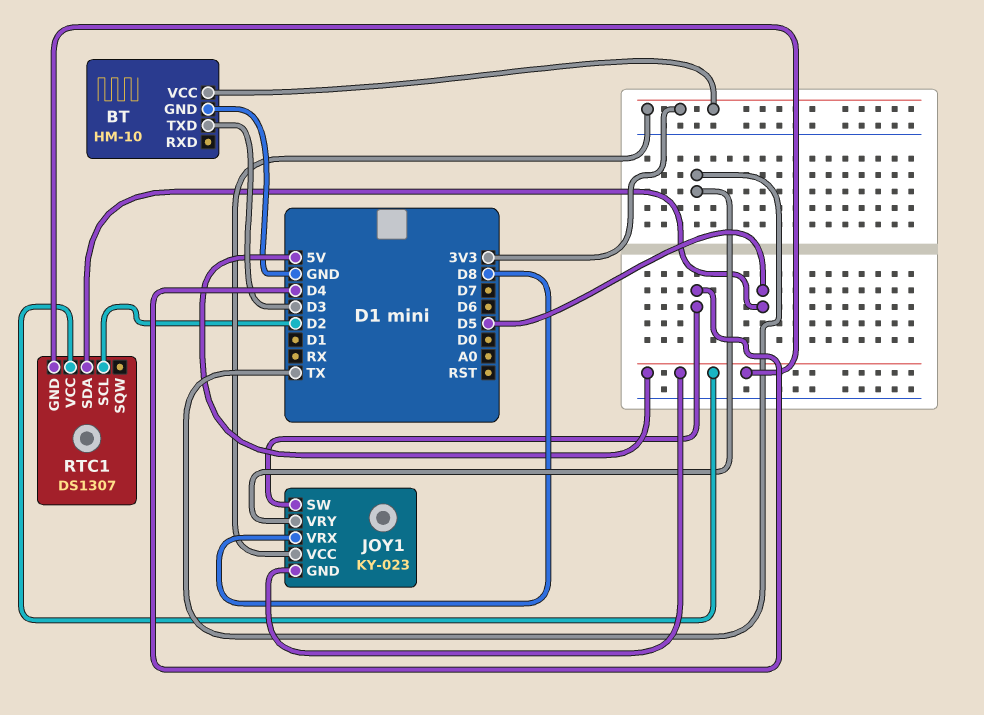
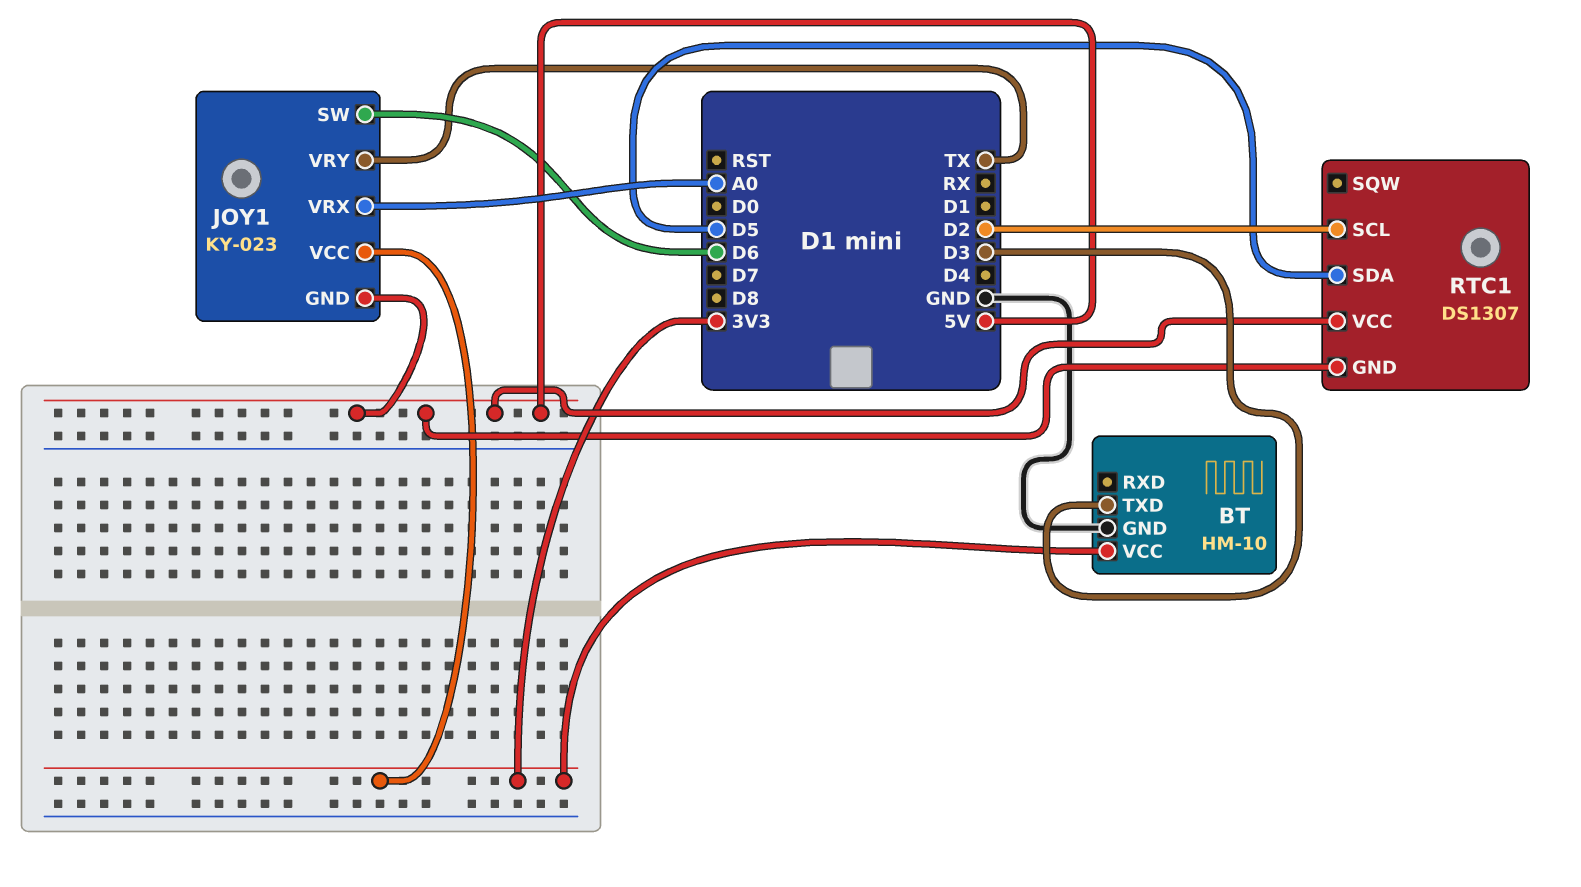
JOY1 pin SW: D4 -> D6
JOY1 pin VRX: D8 -> A0

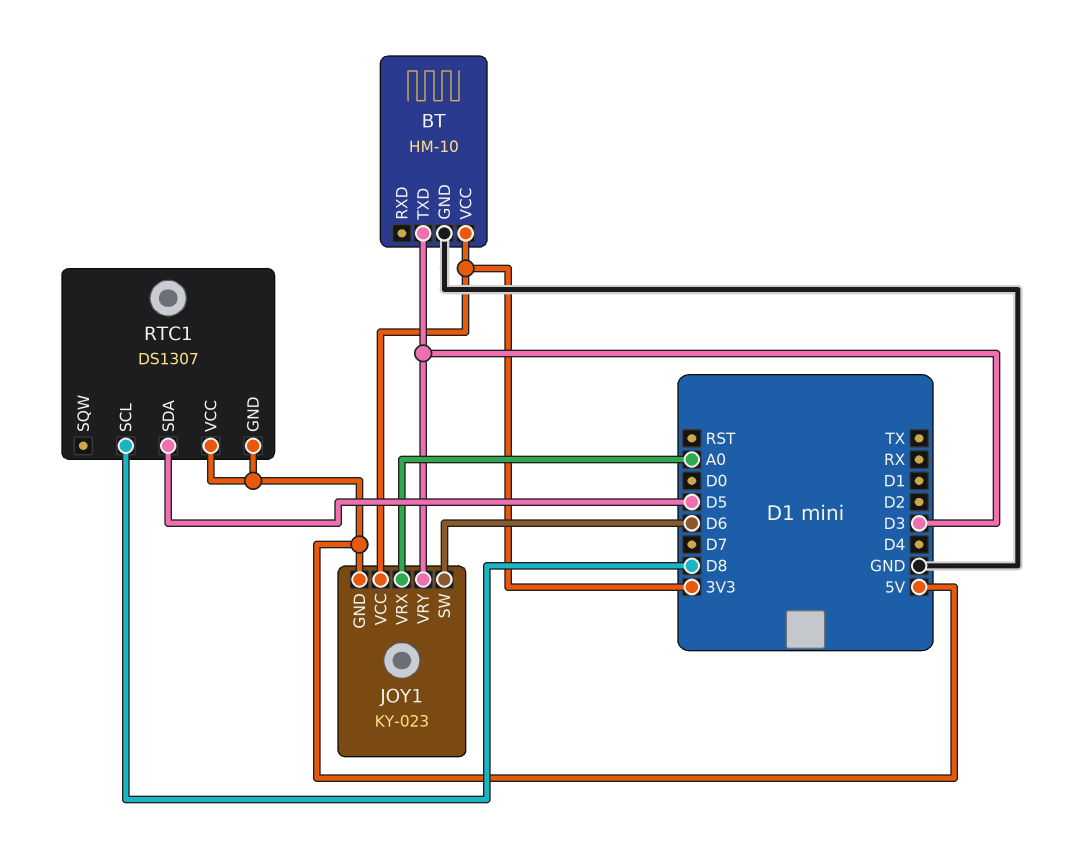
JOY1 pin VRY: TX -> D3
RTC1 pin SCL: D2 -> D8

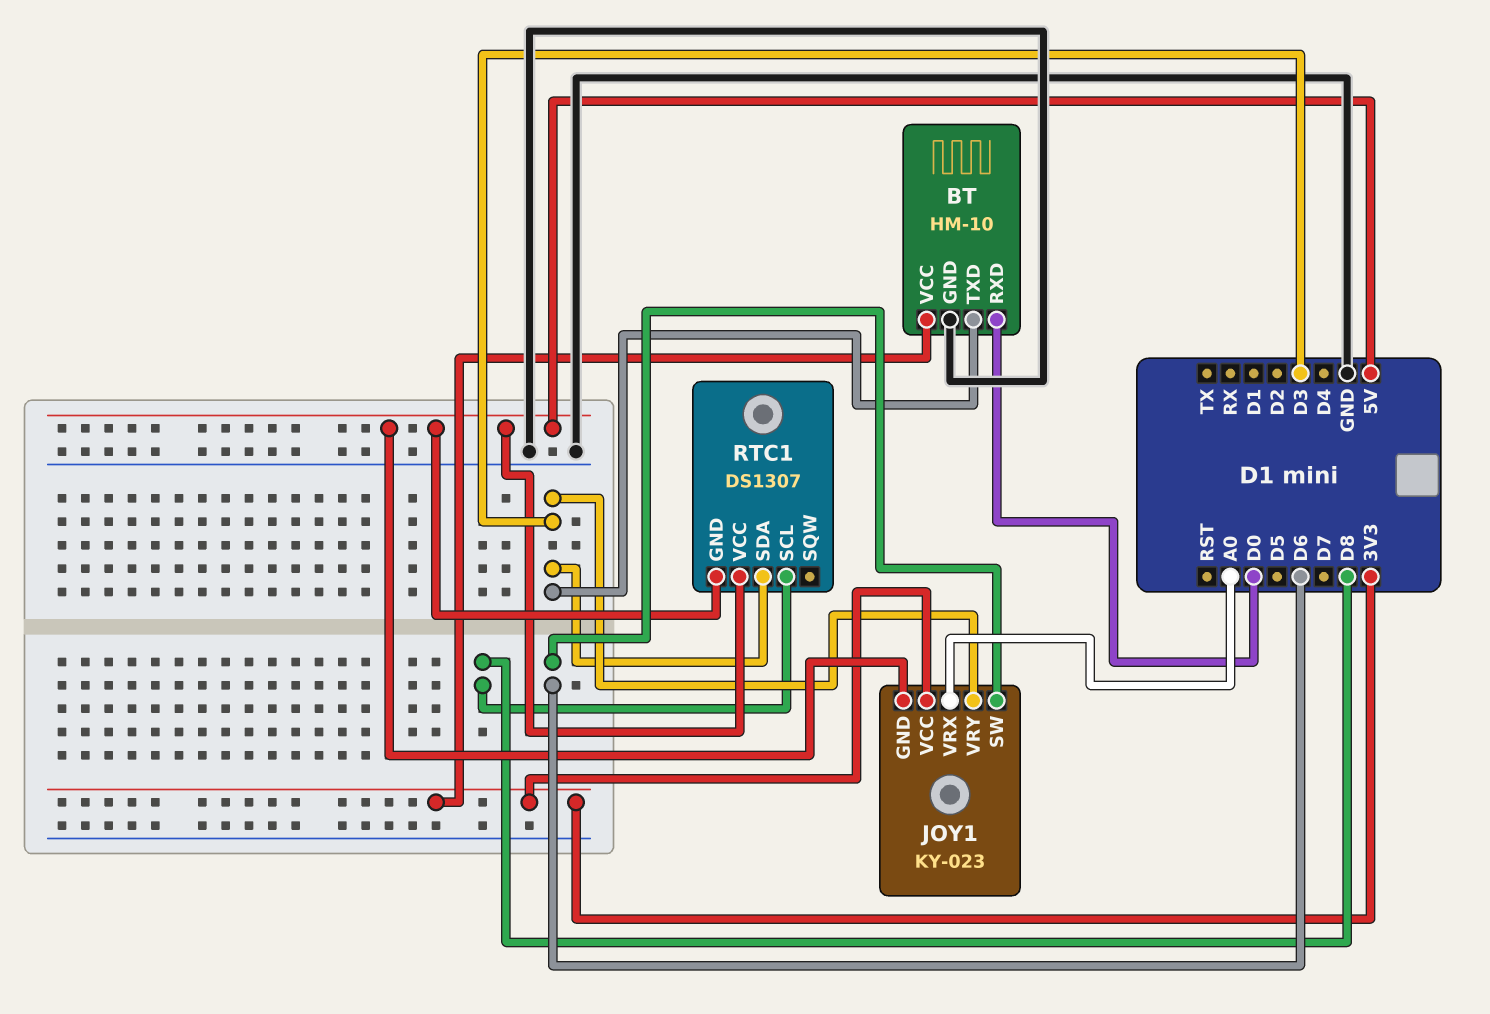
BT pin RXD: none -> D0
RTC1 pin SDA: D5 -> D3

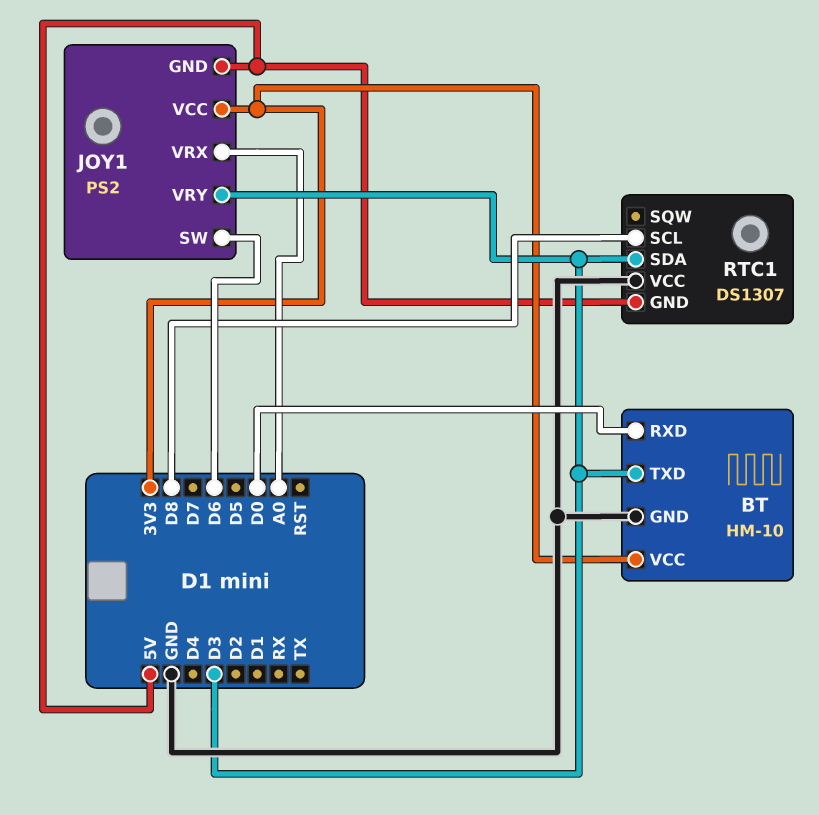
JOY1: KY-023 -> PS2
RTC1 pin VCC: 5V -> GND

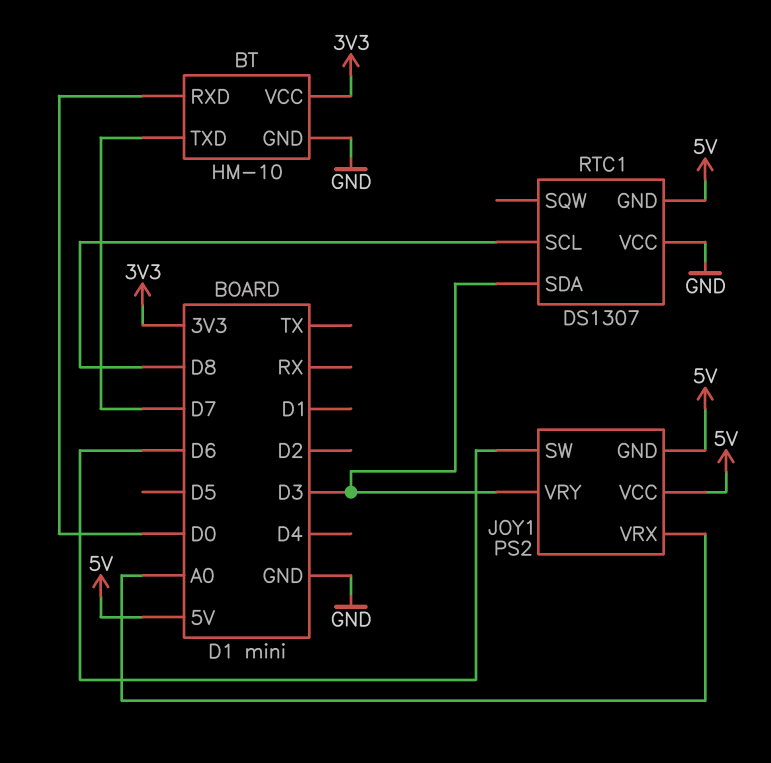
BT pin TXD: D3 -> D7
JOY1 pin VCC: 3V3 -> 5V

